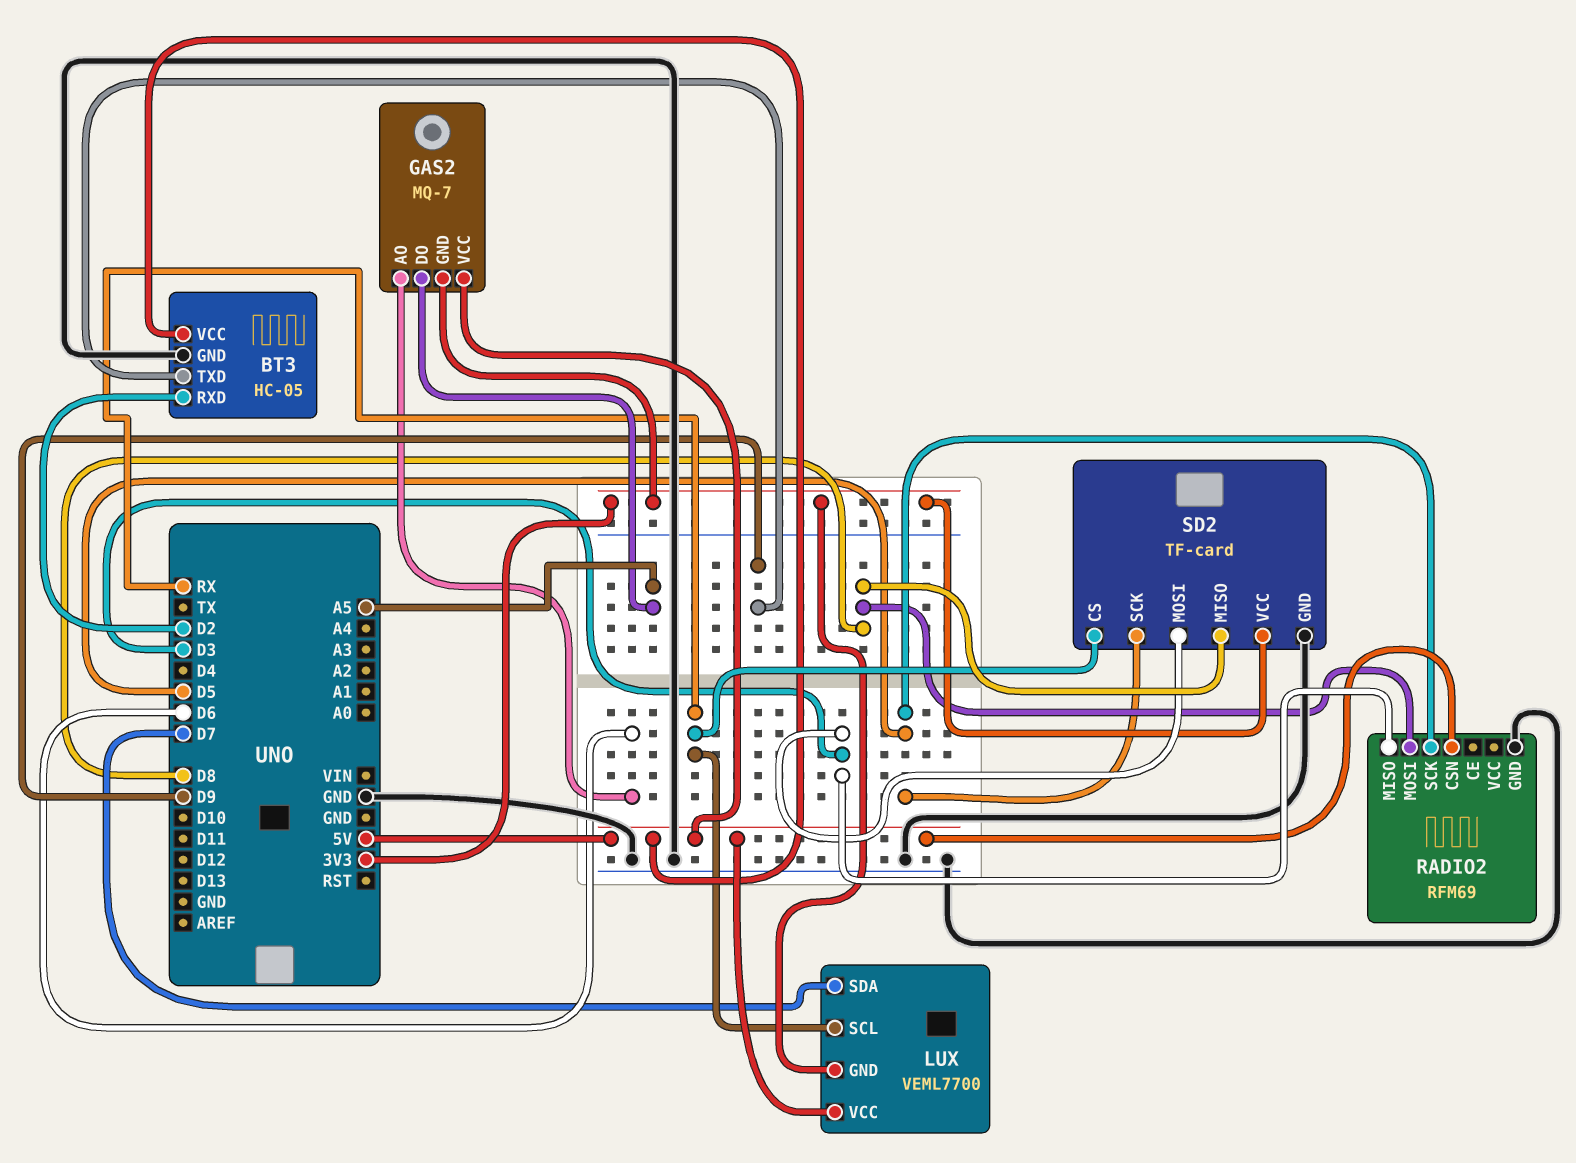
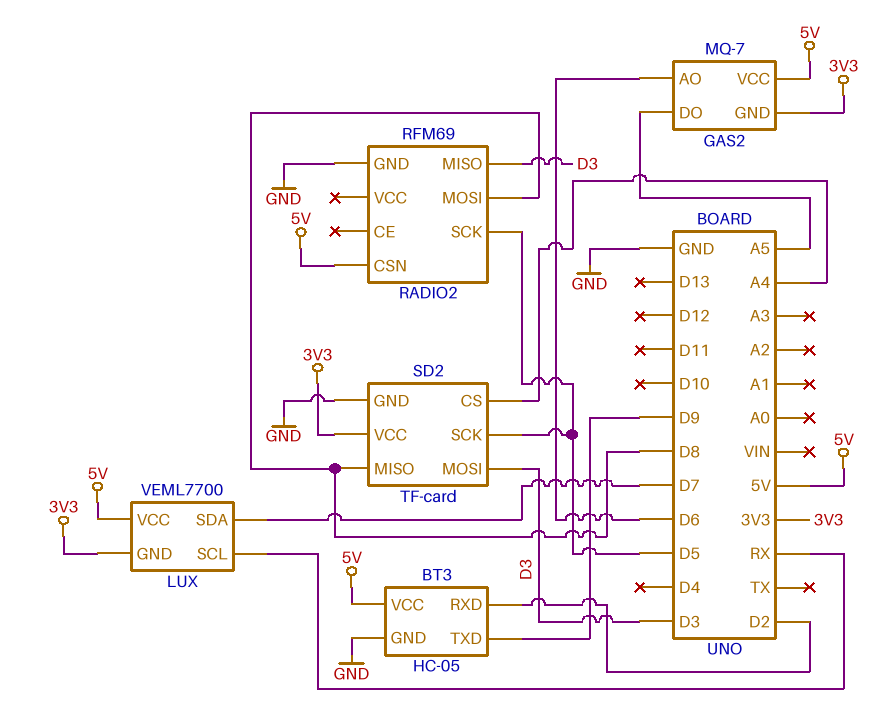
SD2 pin CS: RX -> A4

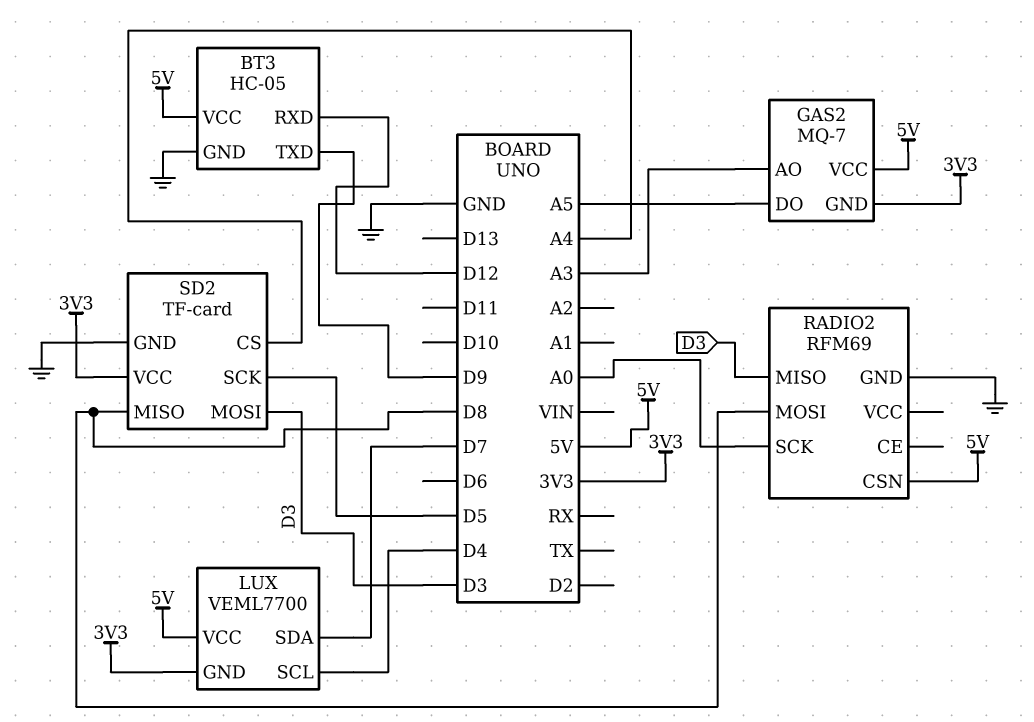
BT3 pin RXD: D2 -> D12
GAS2 pin AO: D6 -> A3
LUX pin SCL: RX -> D4
RADIO2 pin SCK: D5 -> A0

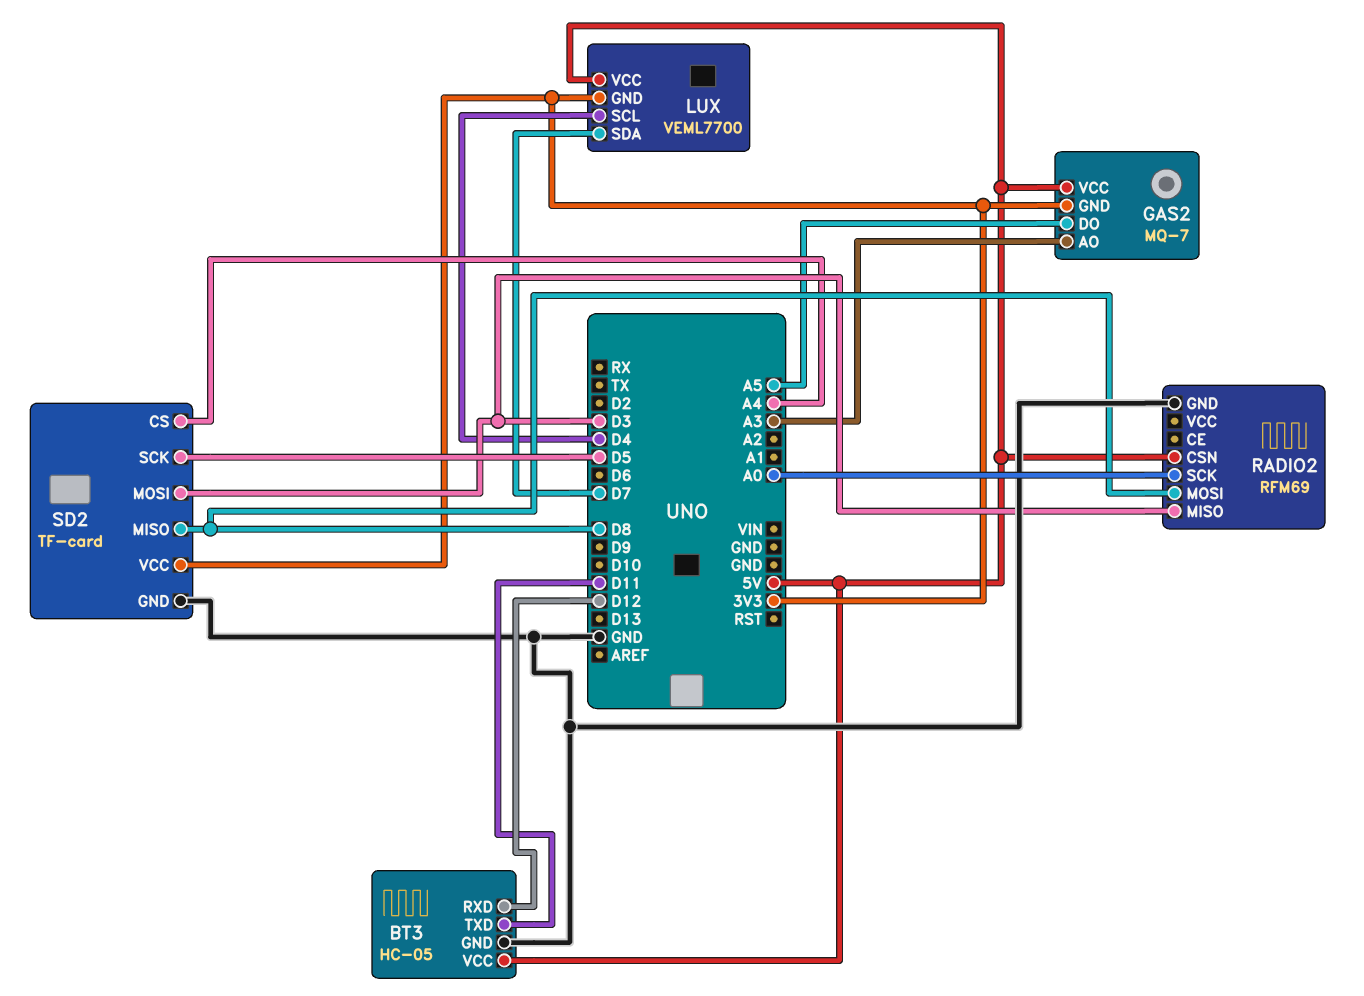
BT3 pin TXD: D9 -> D11

